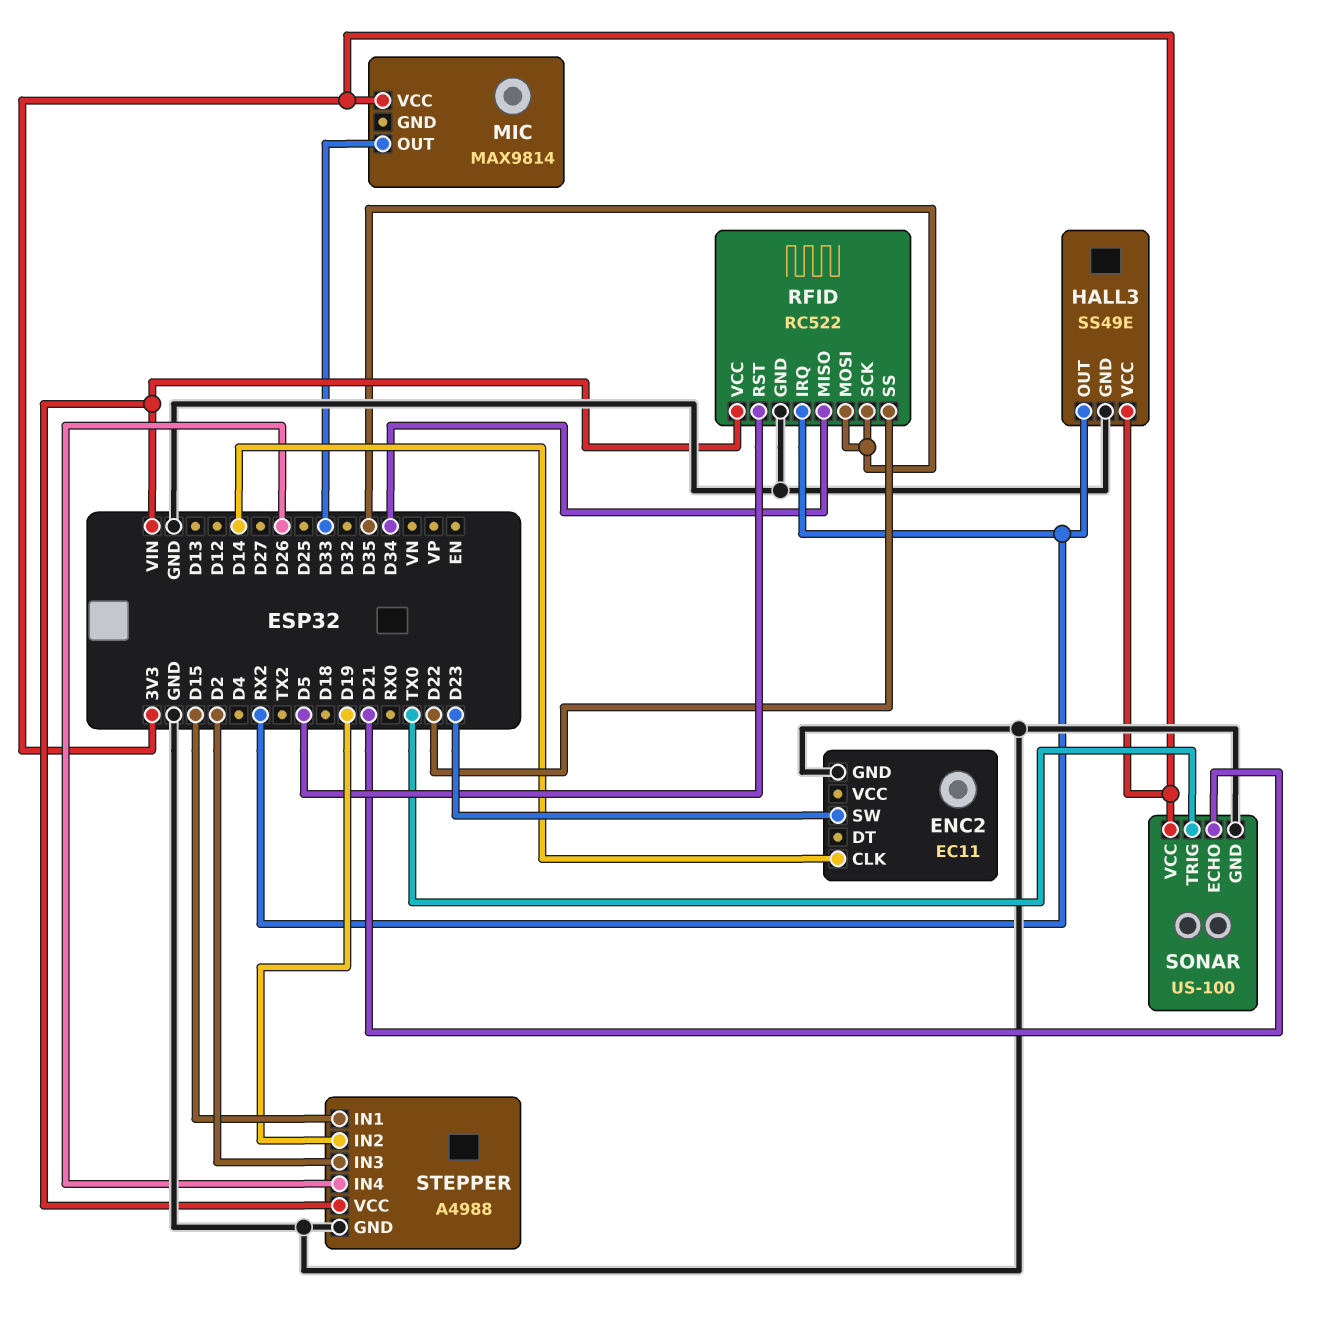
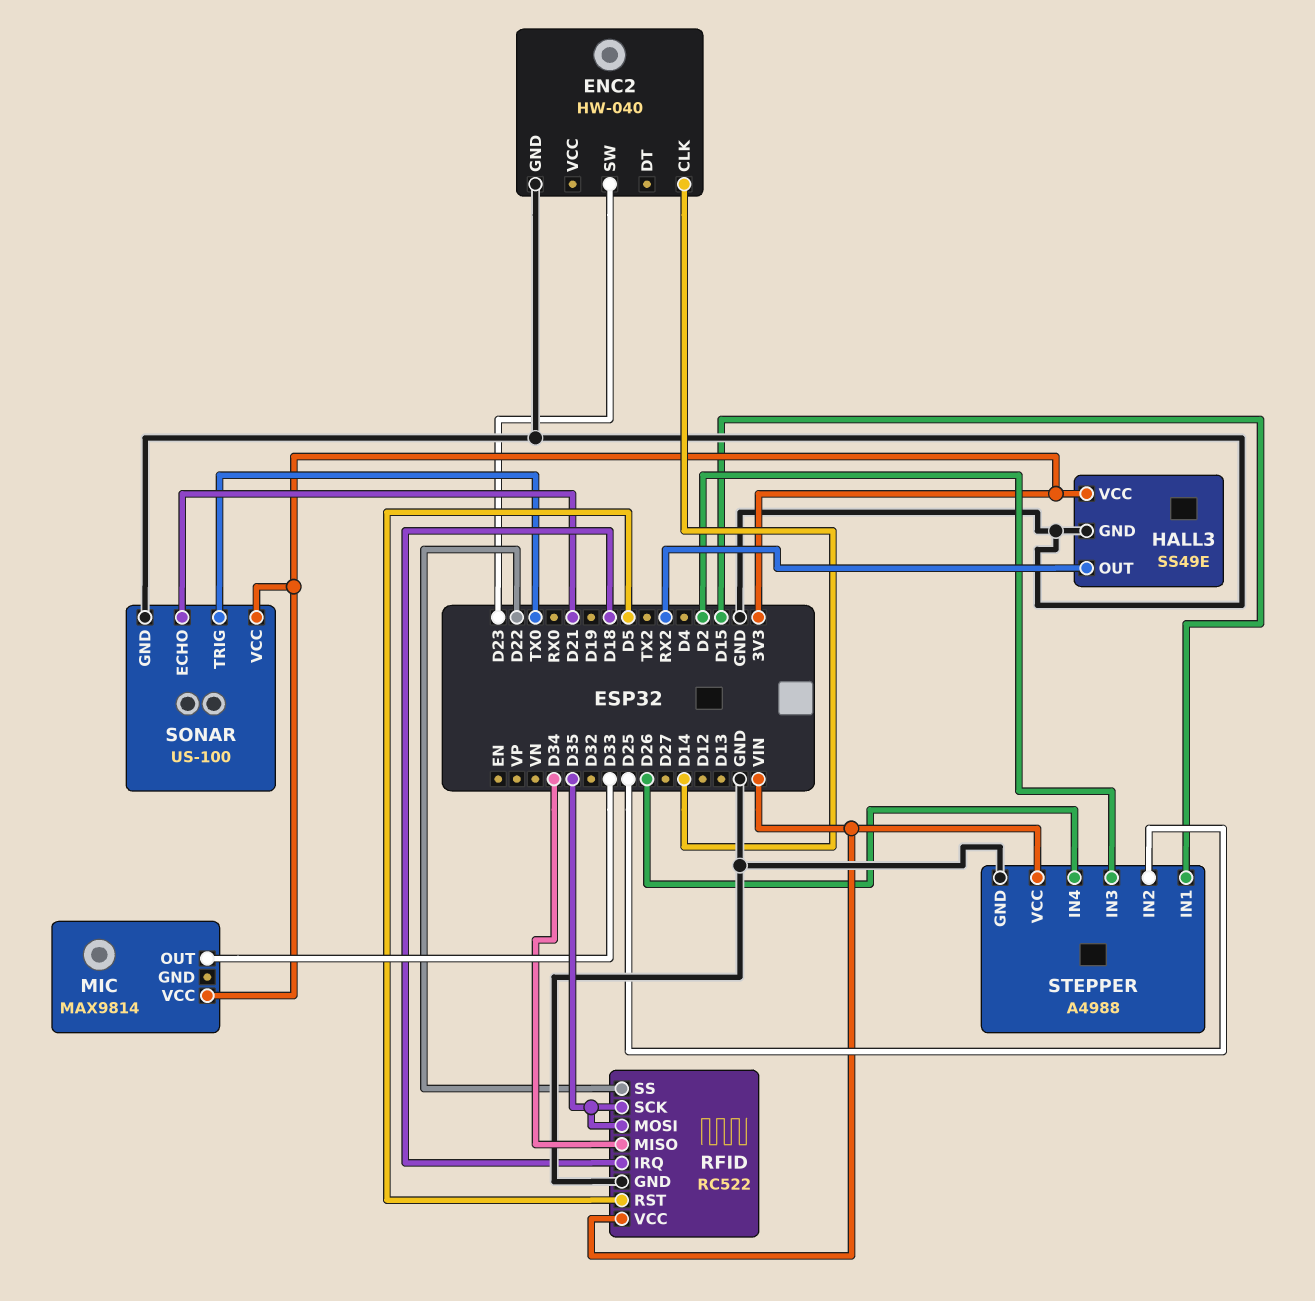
ENC2: EC11 -> HW-040
RFID pin IRQ: RX2 -> D18
STEPPER pin IN2: D19 -> D25

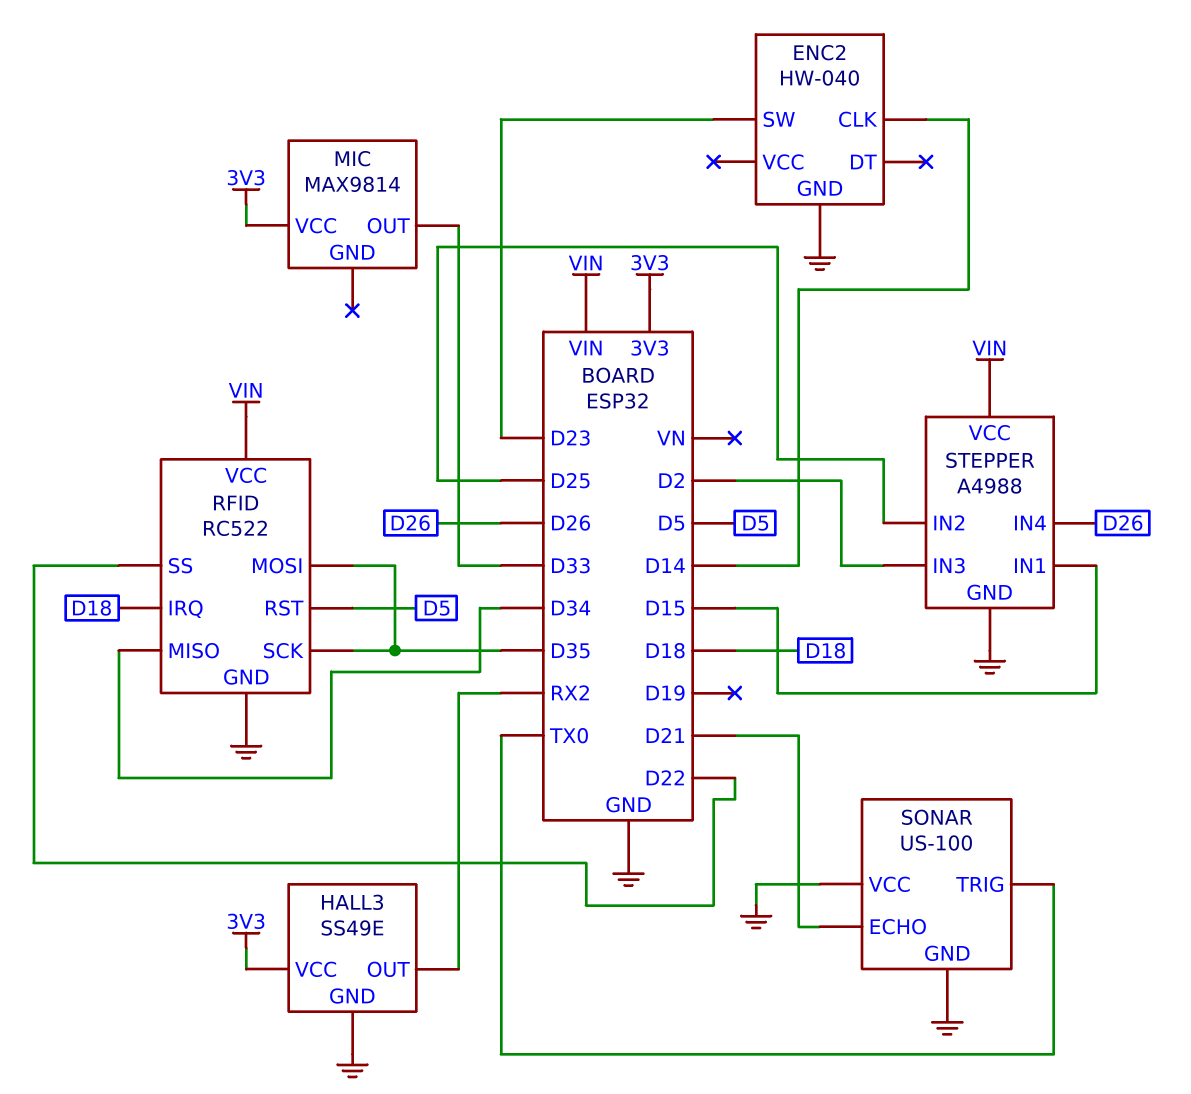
SONAR pin VCC: 3V3 -> GND

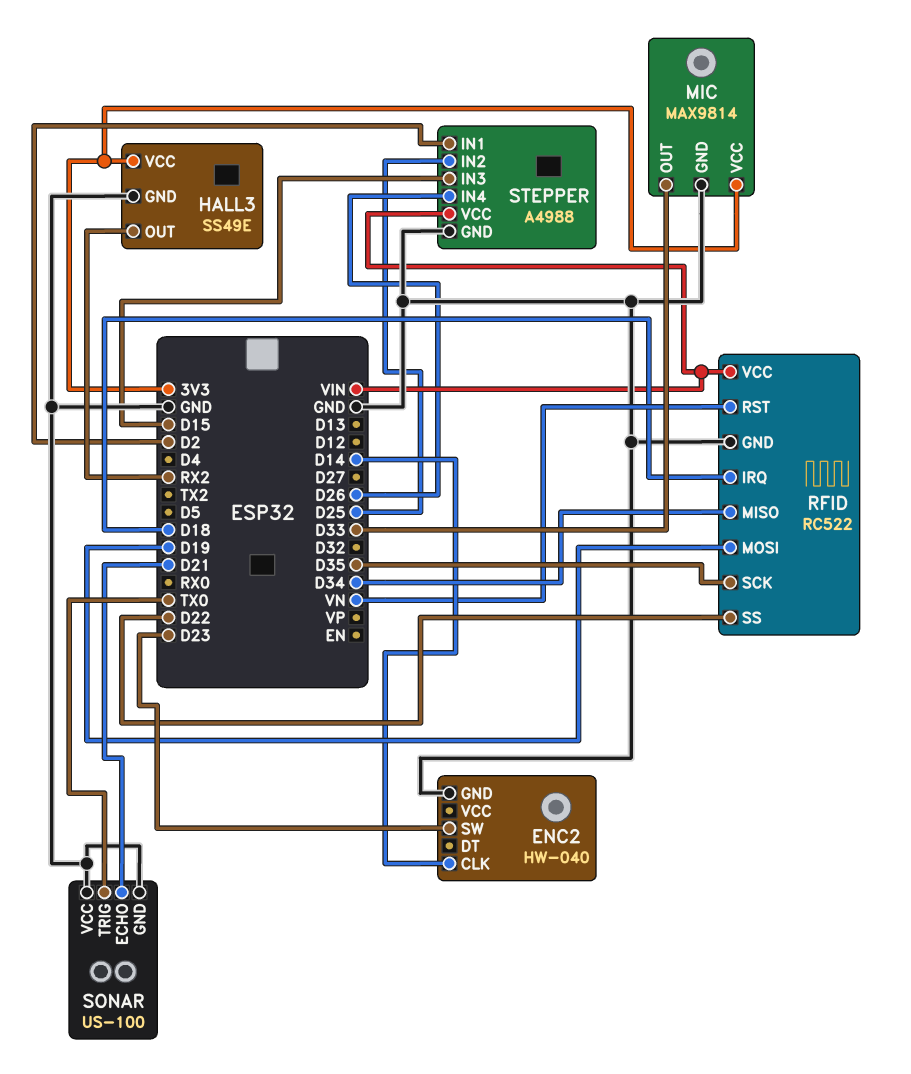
MIC pin GND: none -> GND
RFID pin MOSI: D35 -> D19
RFID pin RST: D5 -> VN
STEPPER pin IN1: D15 -> D2
STEPPER pin IN3: D2 -> D15

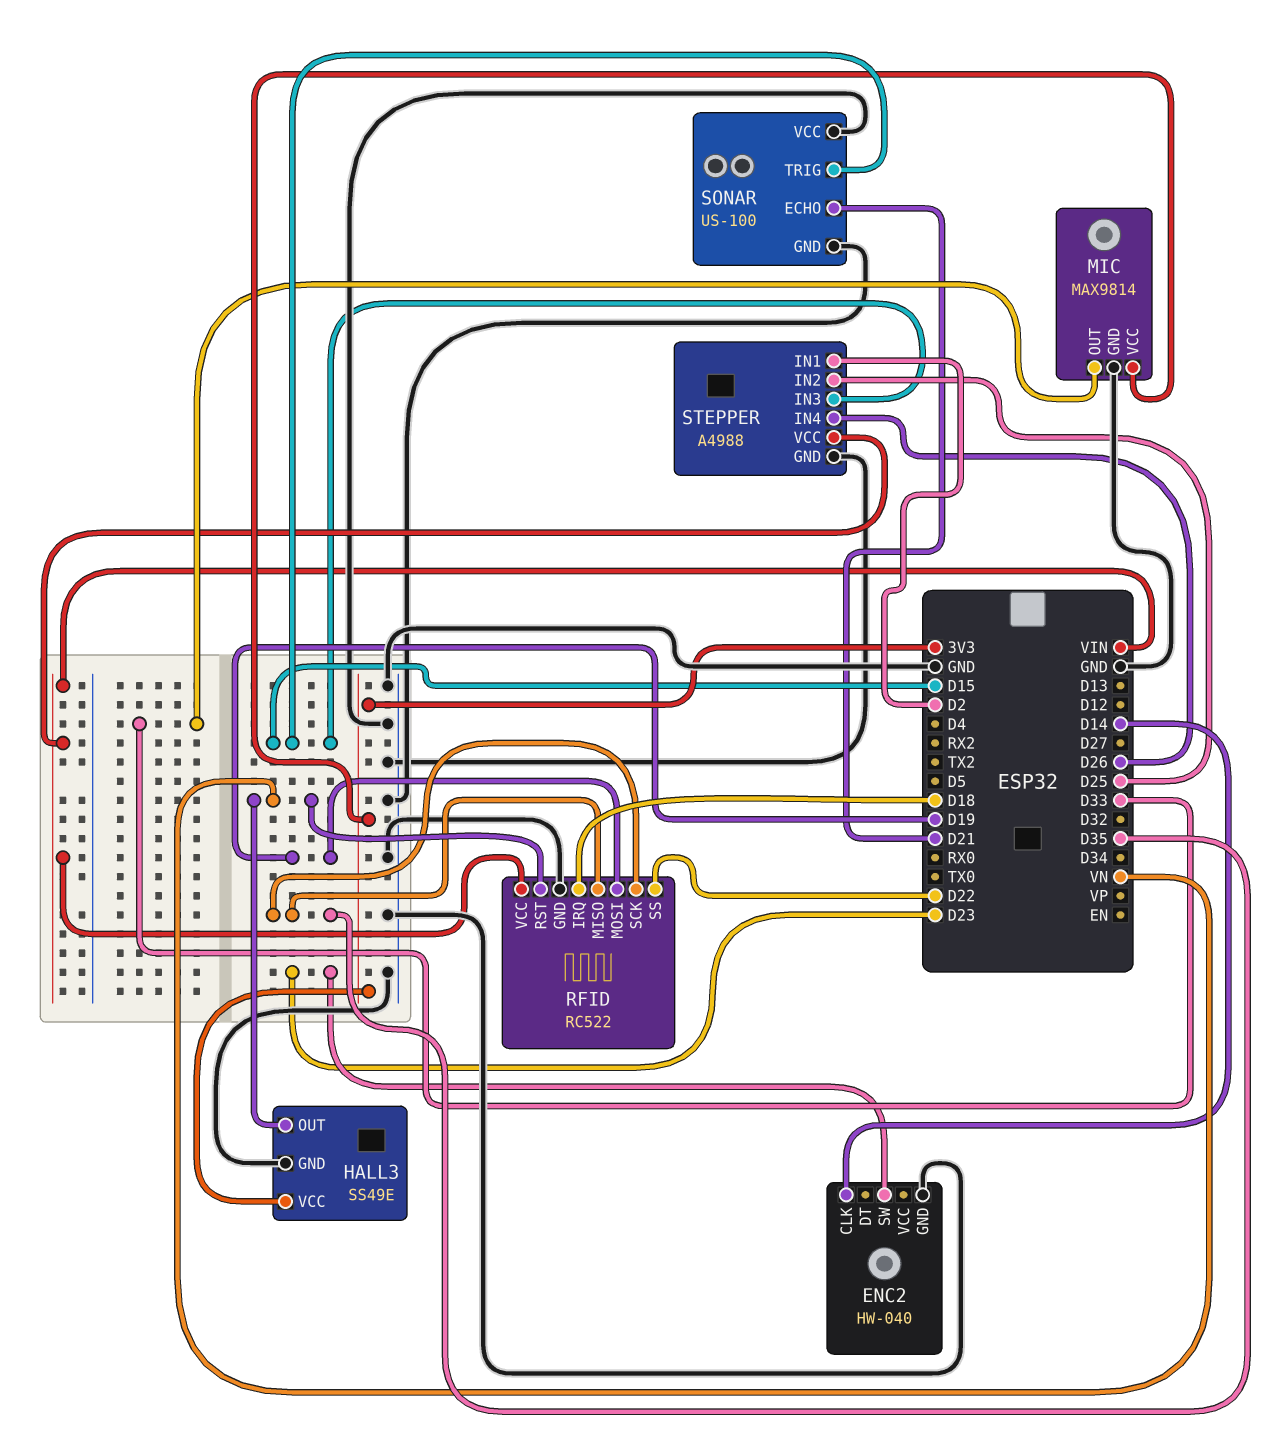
HALL3 pin OUT: RX2 -> VN
RFID pin MISO: D34 -> D35
SONAR pin TRIG: TX0 -> D15

